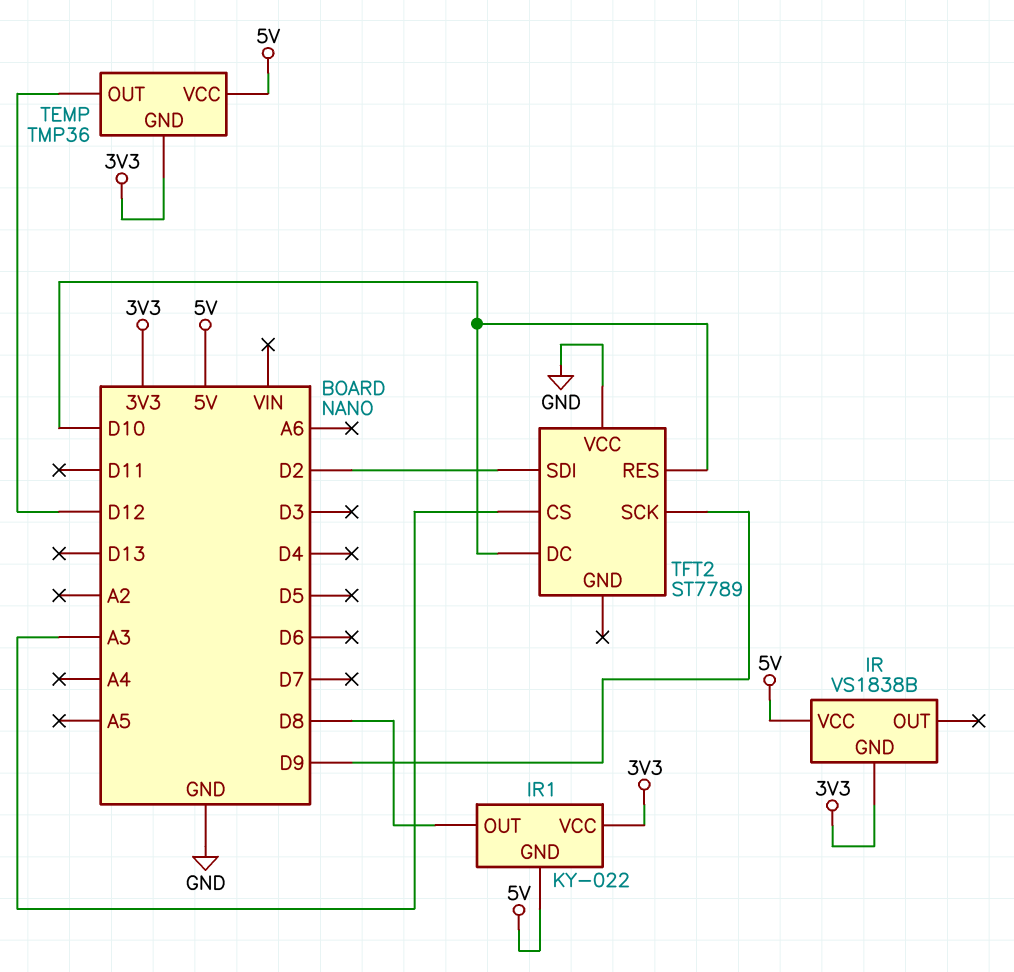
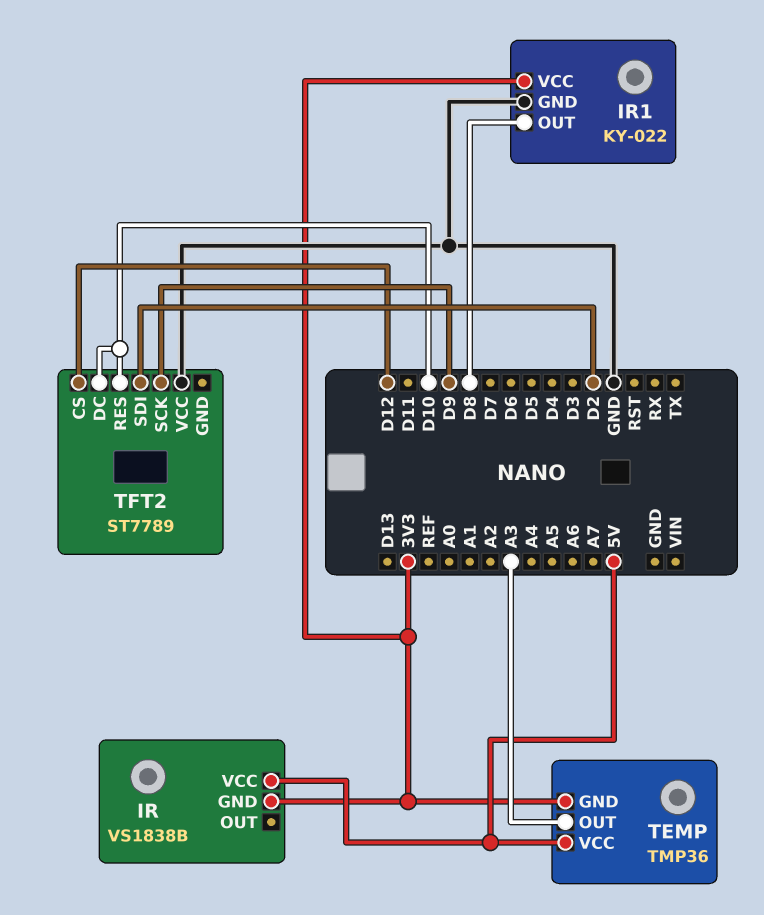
IR1 pin GND: 5V -> GND
TEMP pin OUT: D12 -> A3
TFT2 pin CS: A3 -> D12

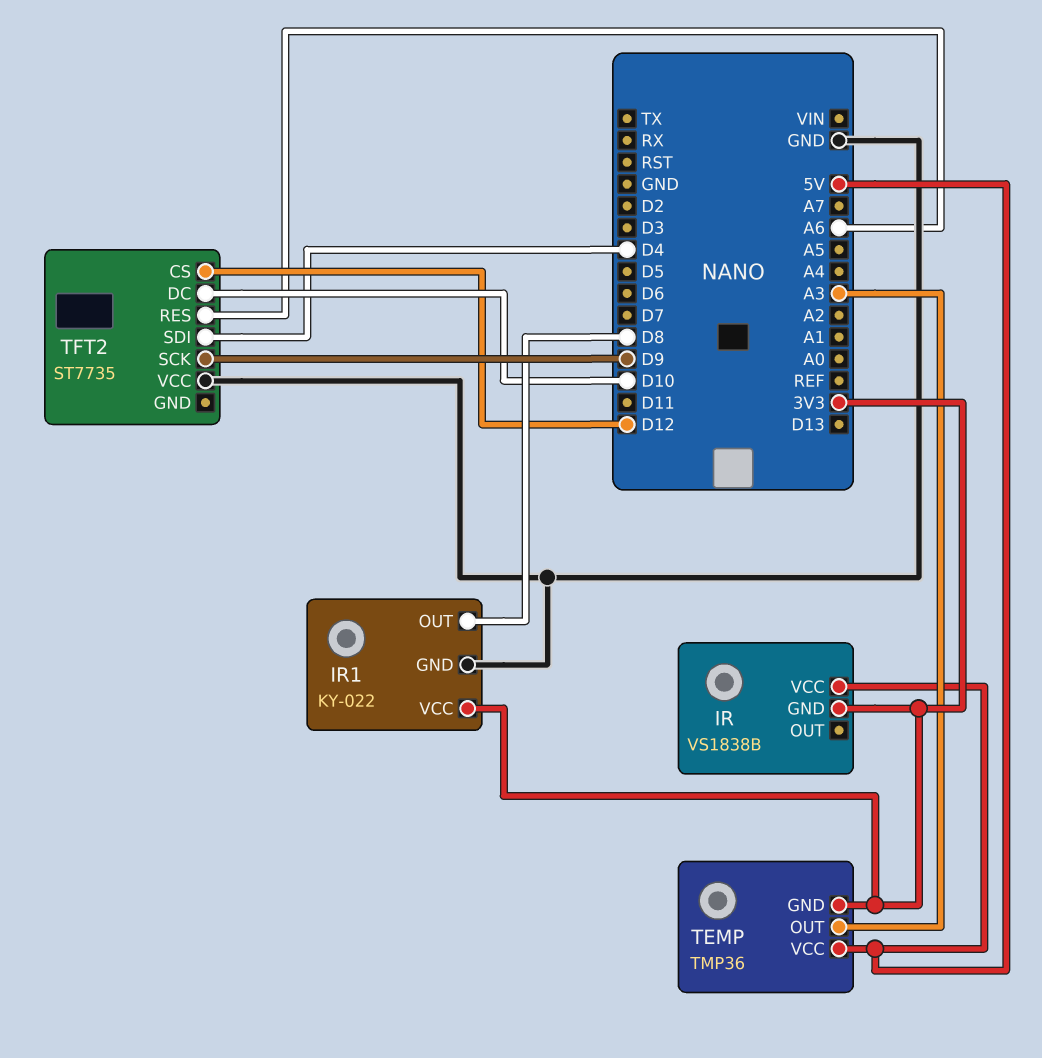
TFT2: ST7789 -> ST7735
TFT2 pin RES: D10 -> A6
TFT2 pin SDI: D2 -> D4

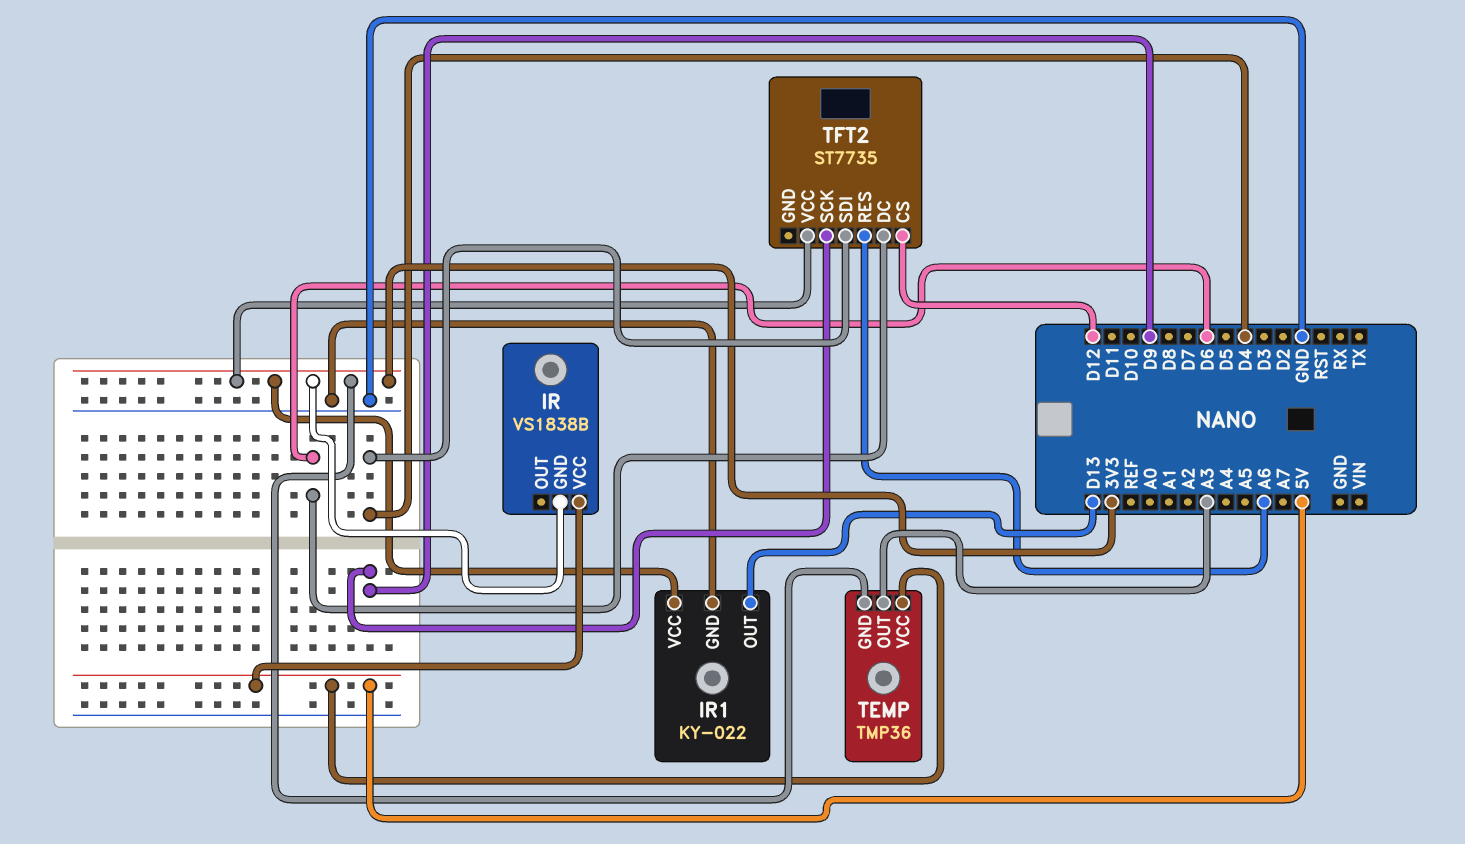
IR1 pin OUT: D8 -> D13
TFT2 pin DC: D10 -> D6
TFT2 pin VCC: GND -> 3V3

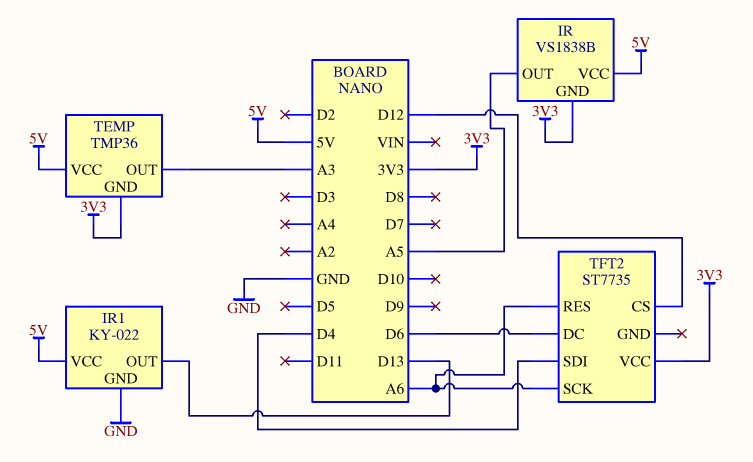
IR pin OUT: none -> A5
IR1 pin VCC: 3V3 -> 5V
TFT2 pin SCK: D9 -> A6

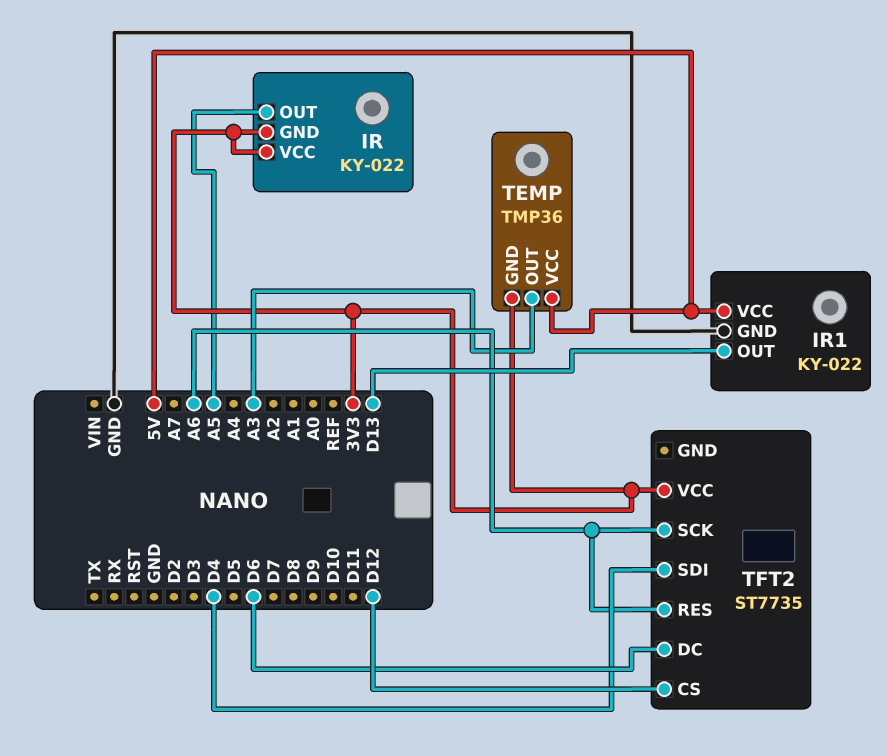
IR: VS1838B -> KY-022
IR pin VCC: 5V -> 3V3

